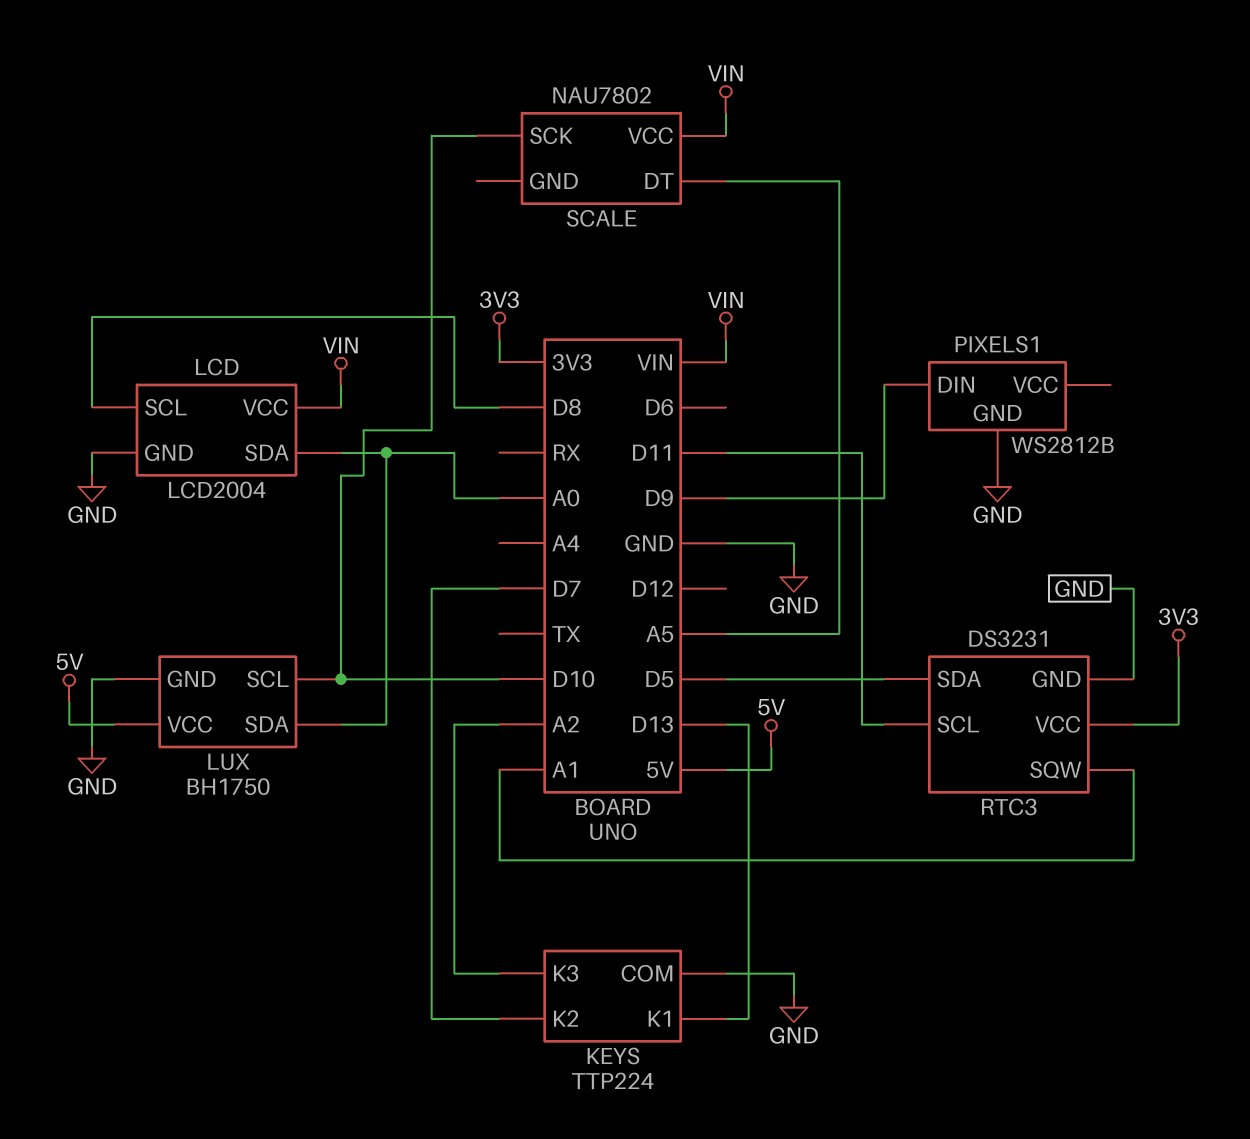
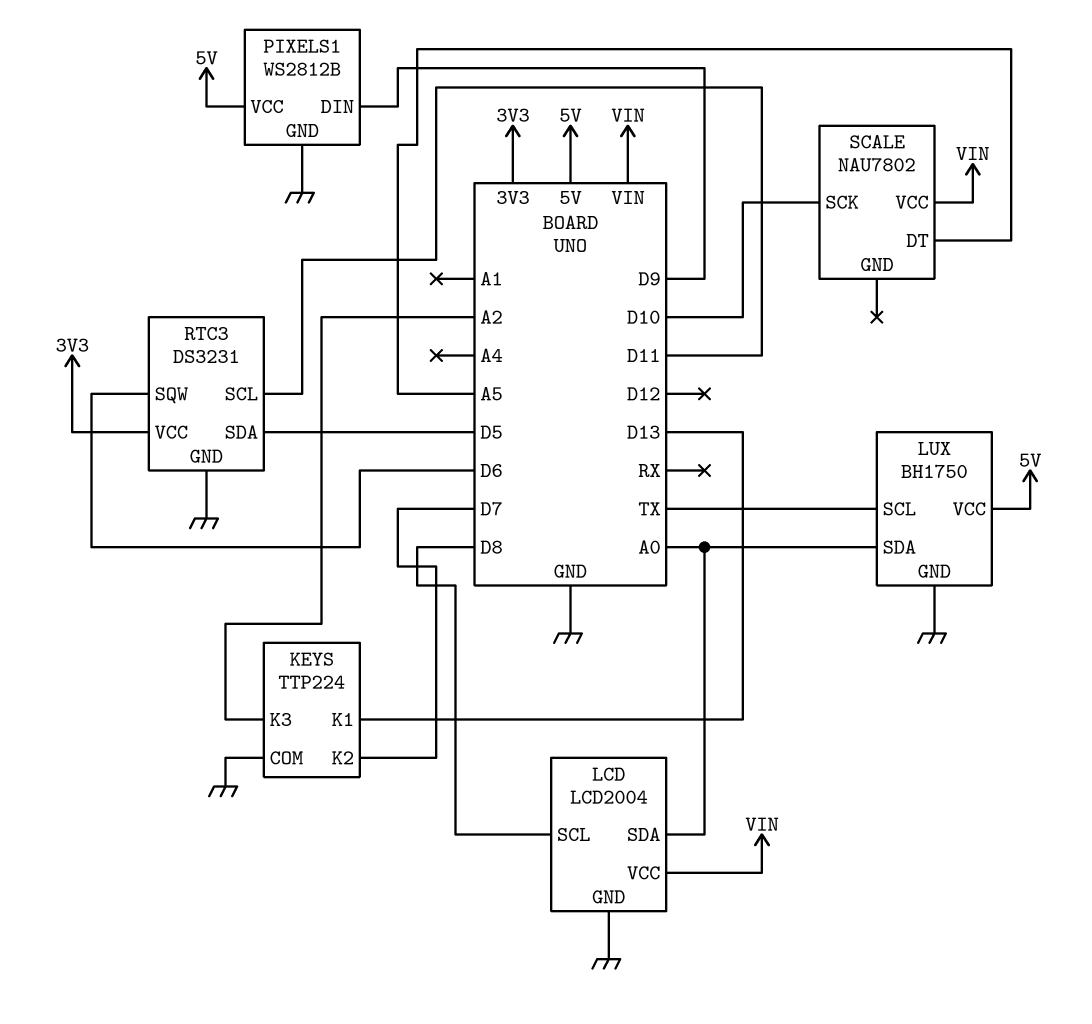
LUX pin SCL: D10 -> TX
PIXELS1 pin VCC: none -> 5V
RTC3 pin SQW: A1 -> D6

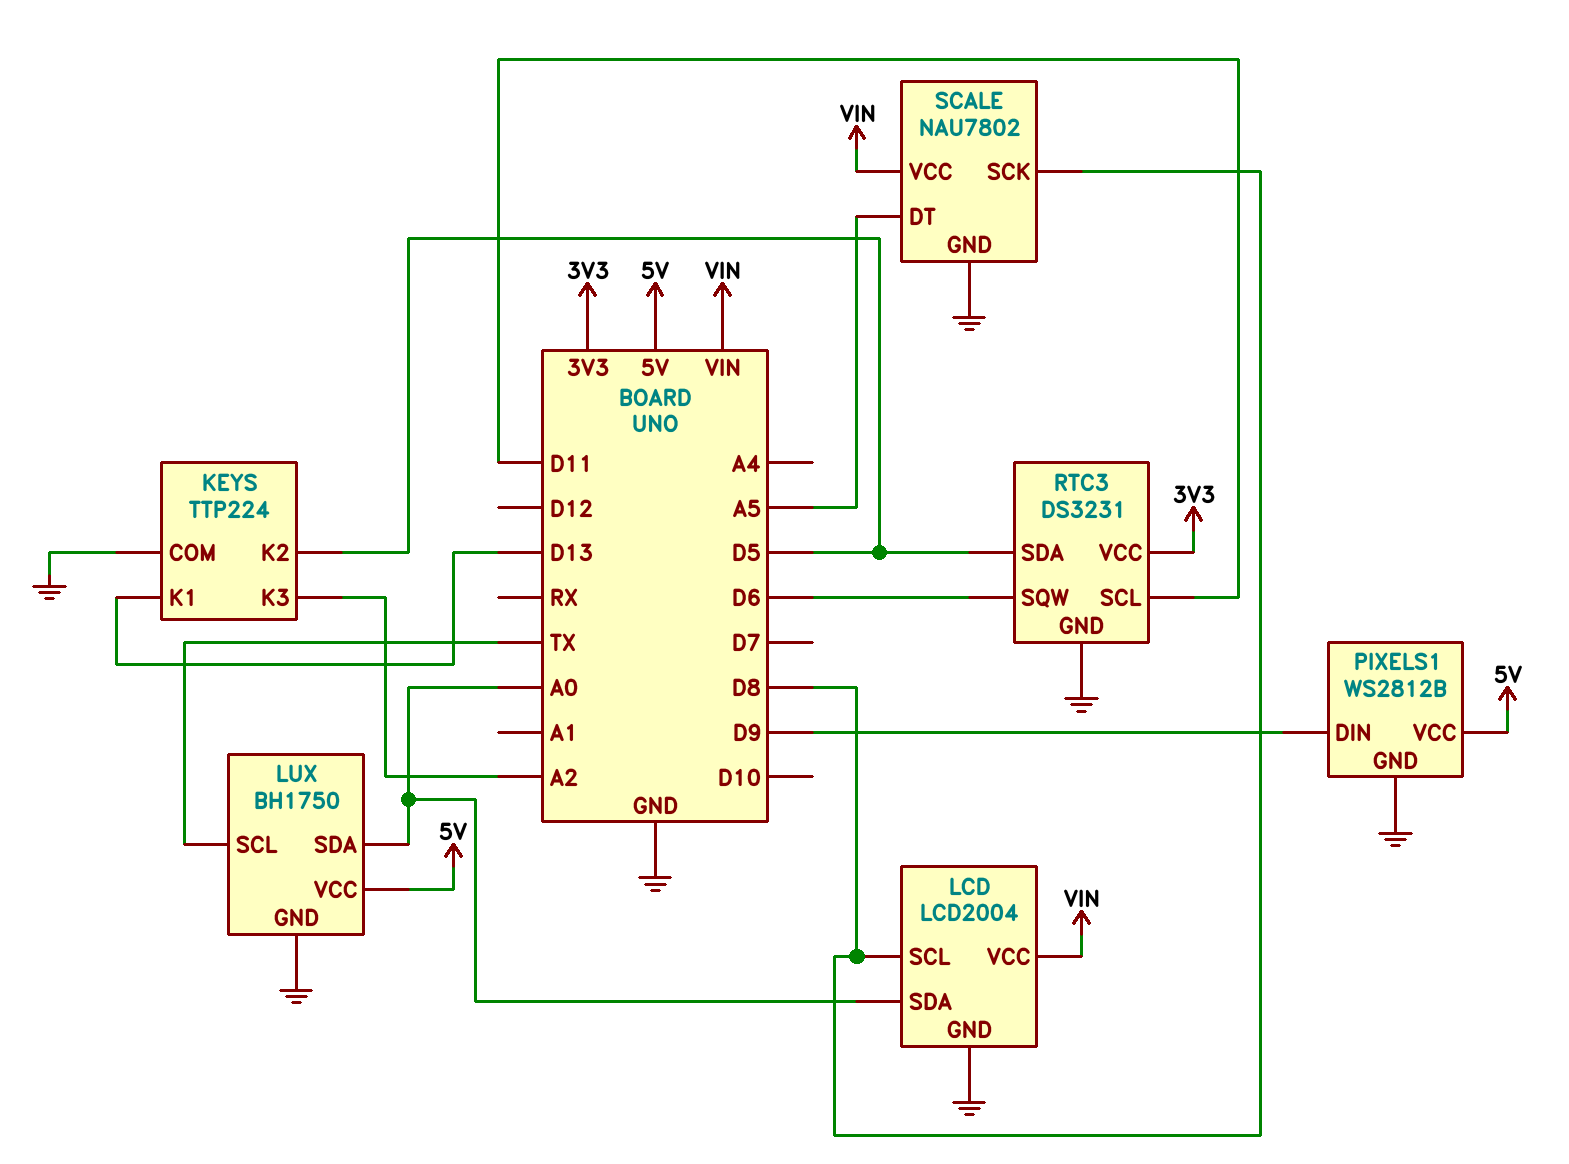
KEYS pin K2: D7 -> D5
SCALE pin GND: none -> GND
SCALE pin SCK: D10 -> D8

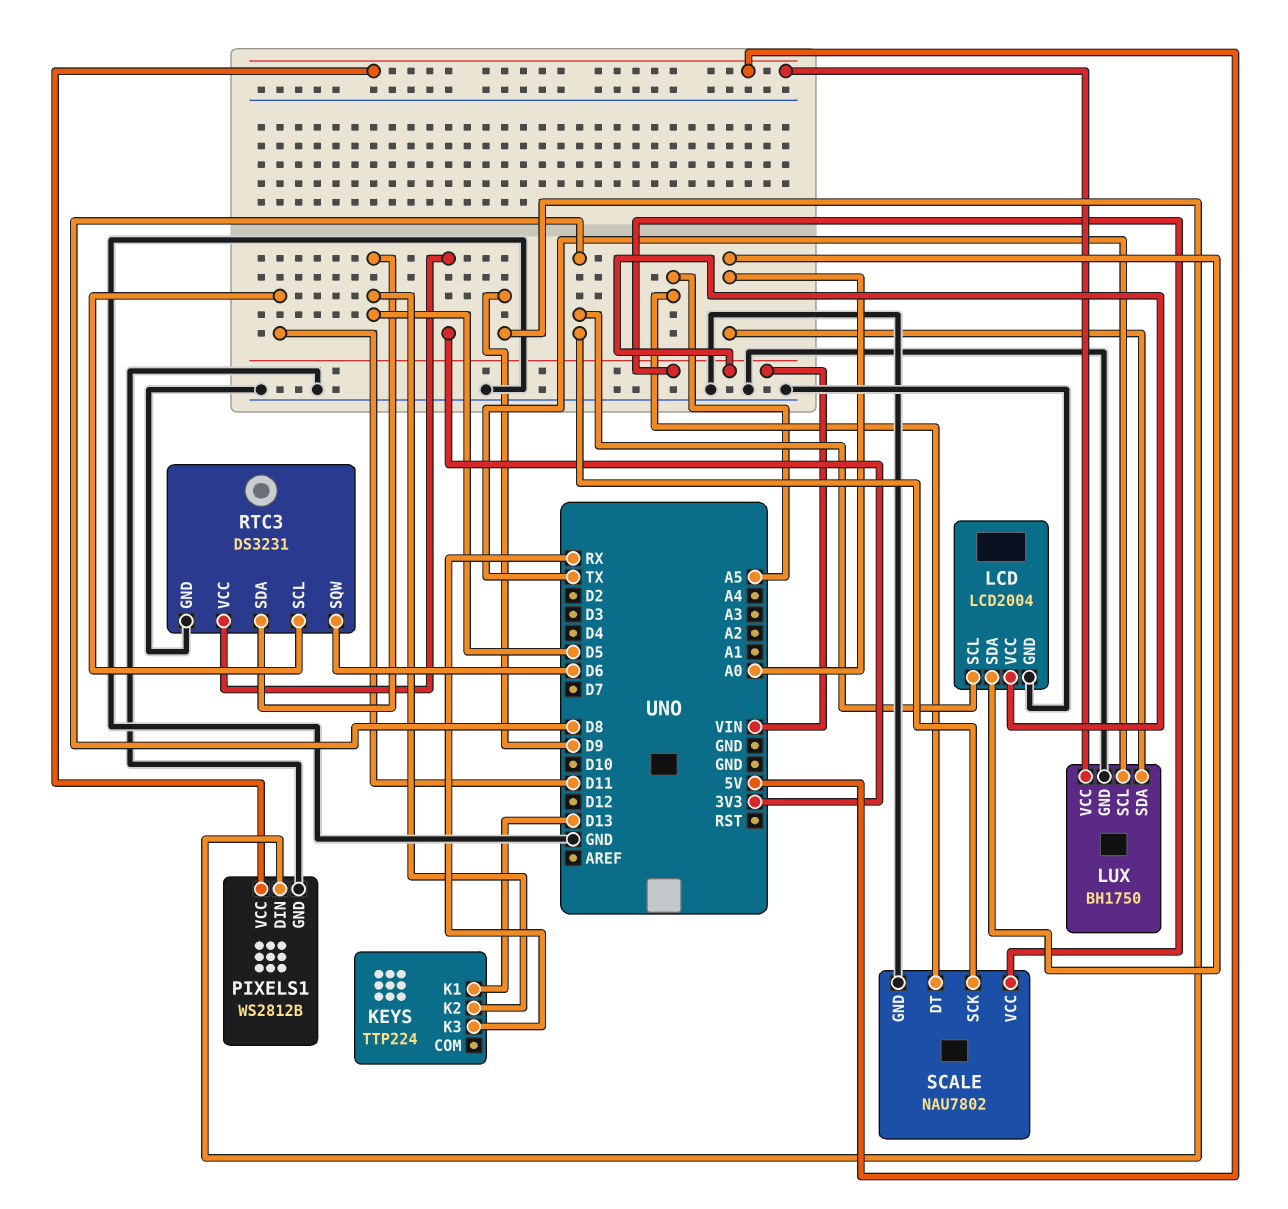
KEYS pin COM: GND -> none
KEYS pin K3: A2 -> RX

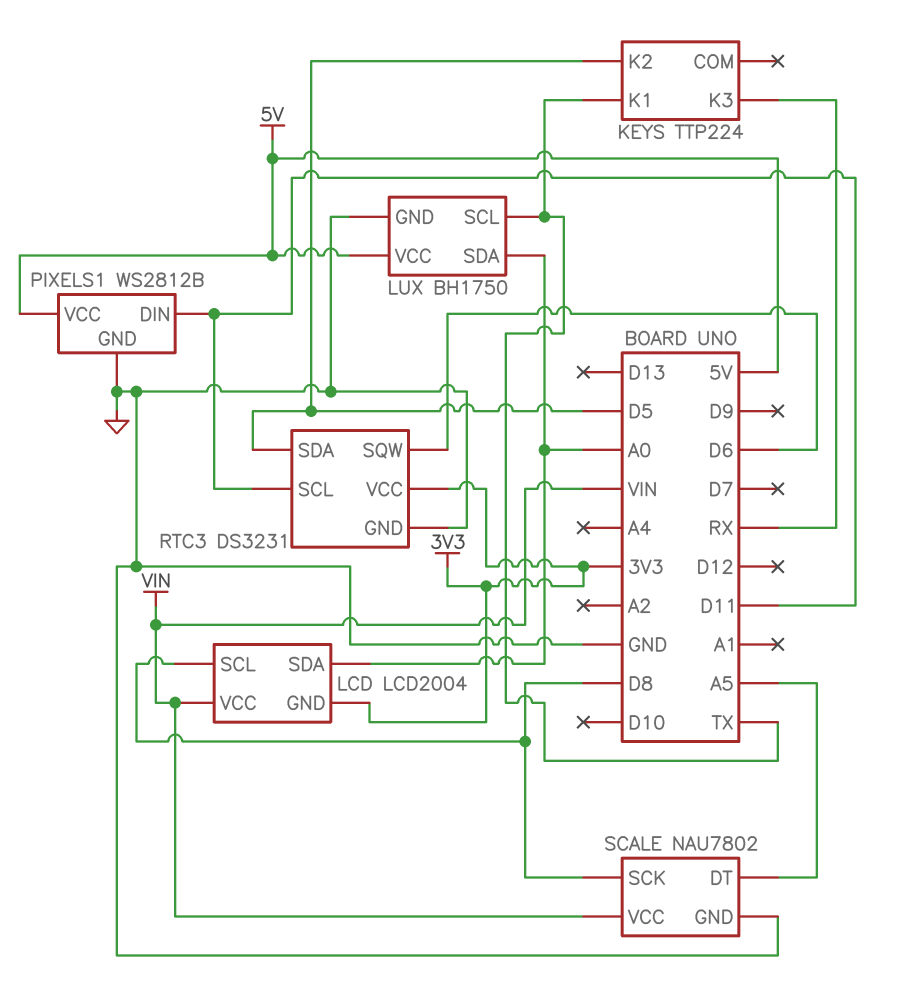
KEYS pin K1: D13 -> TX
LCD pin GND: GND -> 3V3
PIXELS1 pin DIN: D9 -> D11

